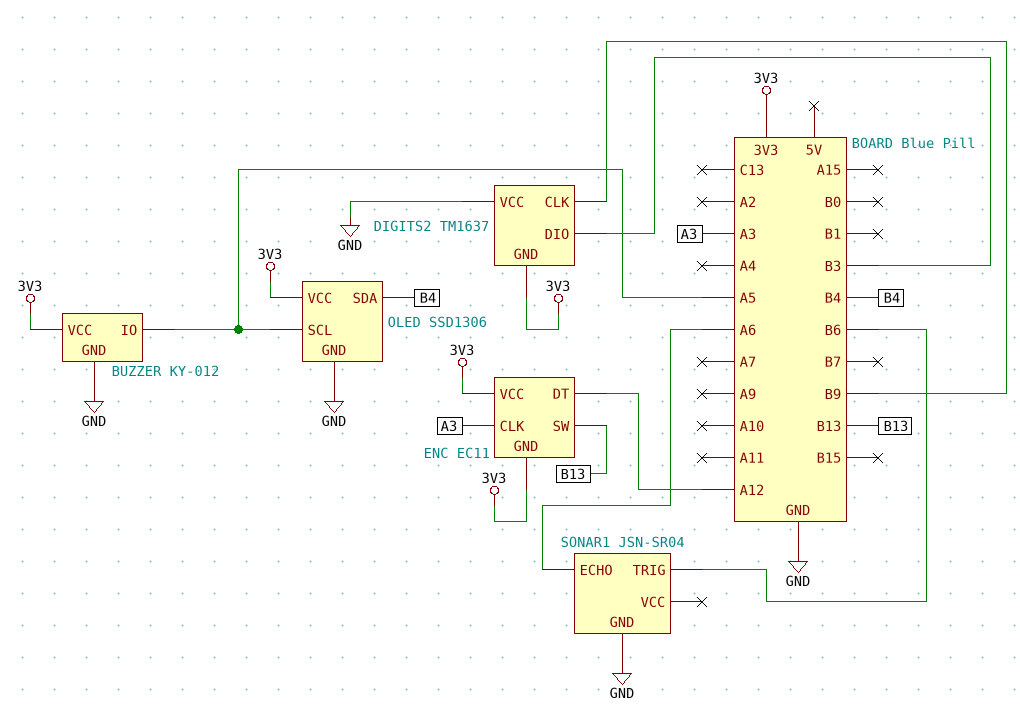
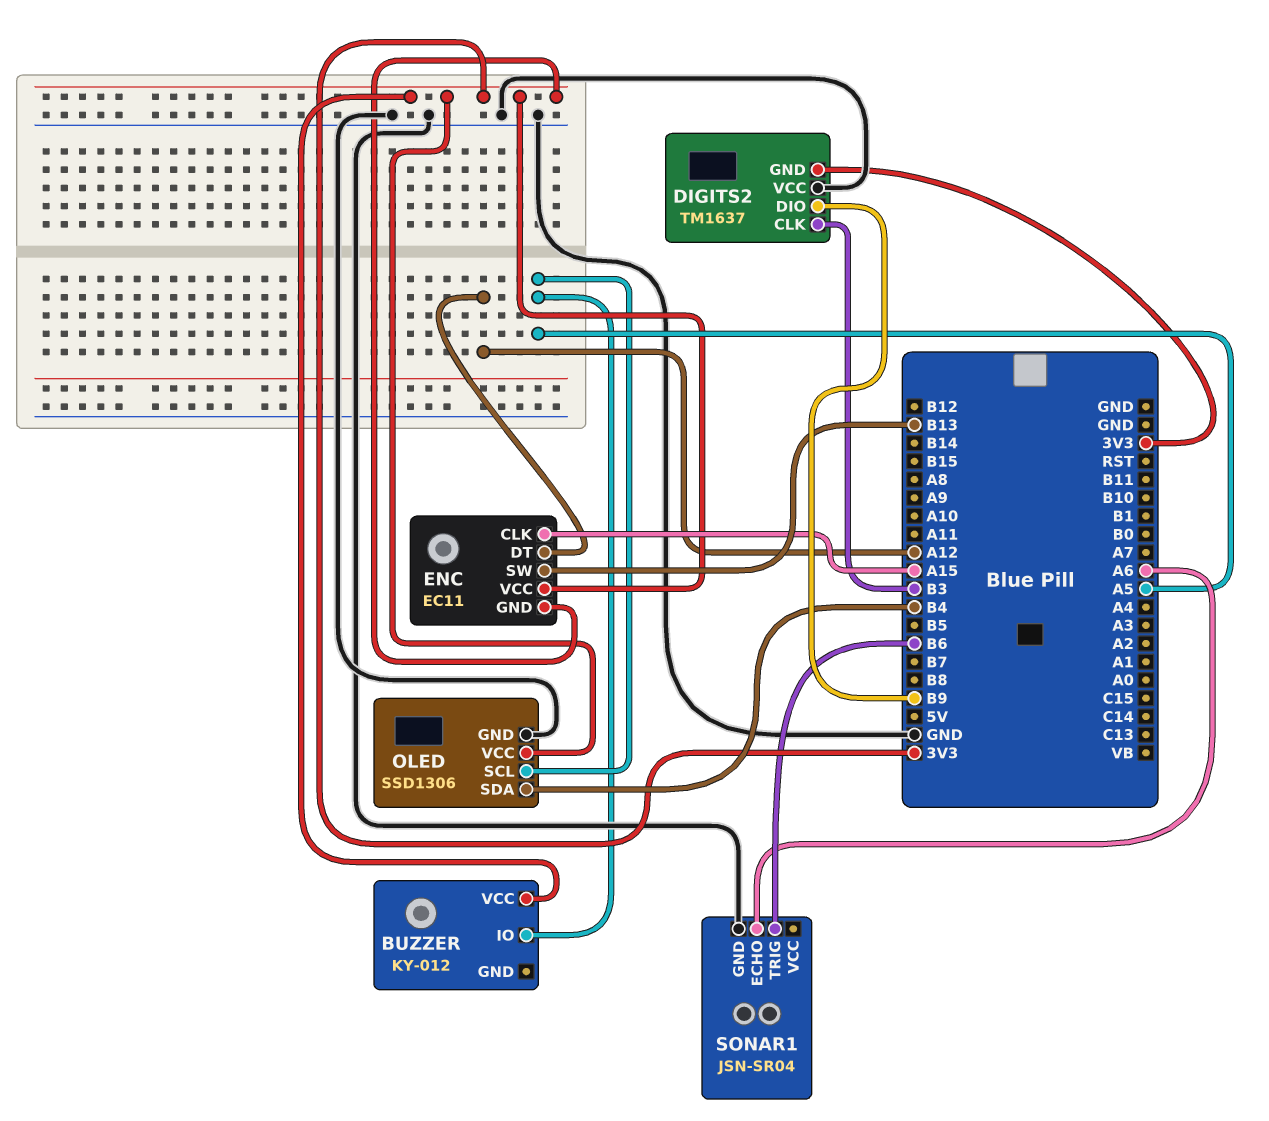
BUZZER pin GND: GND -> none
DIGITS2 pin CLK: B9 -> B3
DIGITS2 pin DIO: B3 -> B9
ENC pin CLK: A3 -> A15

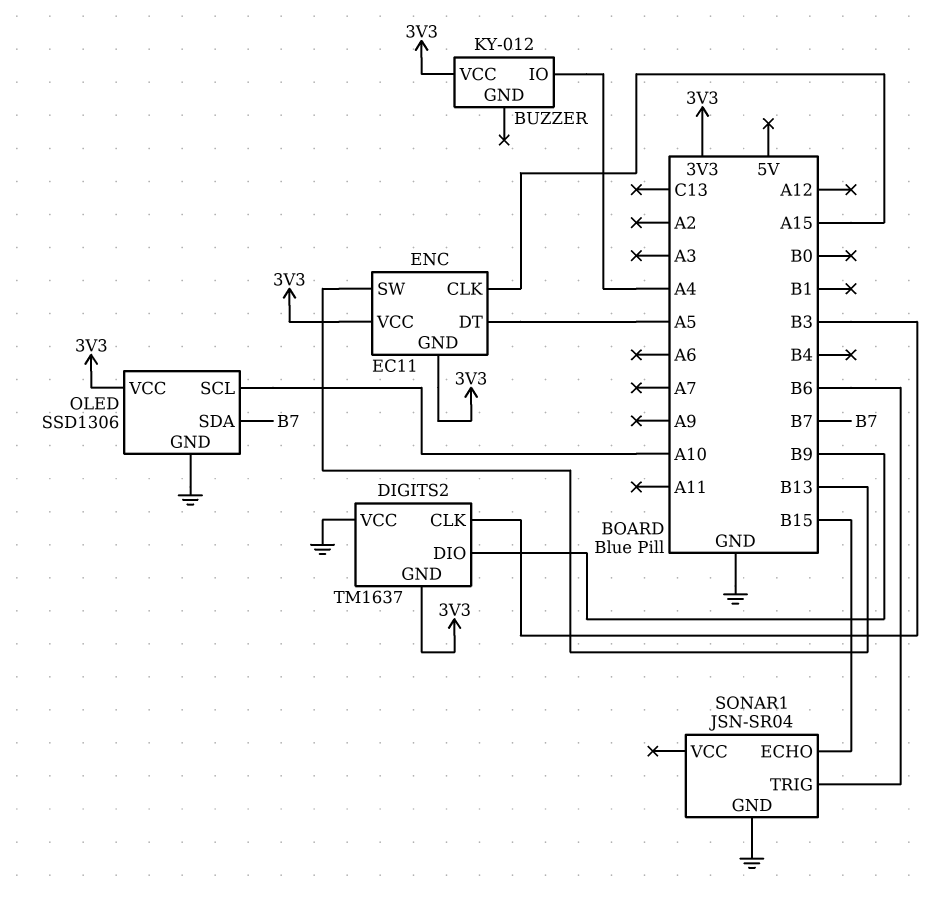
BUZZER pin IO: A5 -> A4
ENC pin DT: A12 -> A5
OLED pin SCL: A5 -> A10
OLED pin SDA: B4 -> B7
SONAR1 pin ECHO: A6 -> B15

